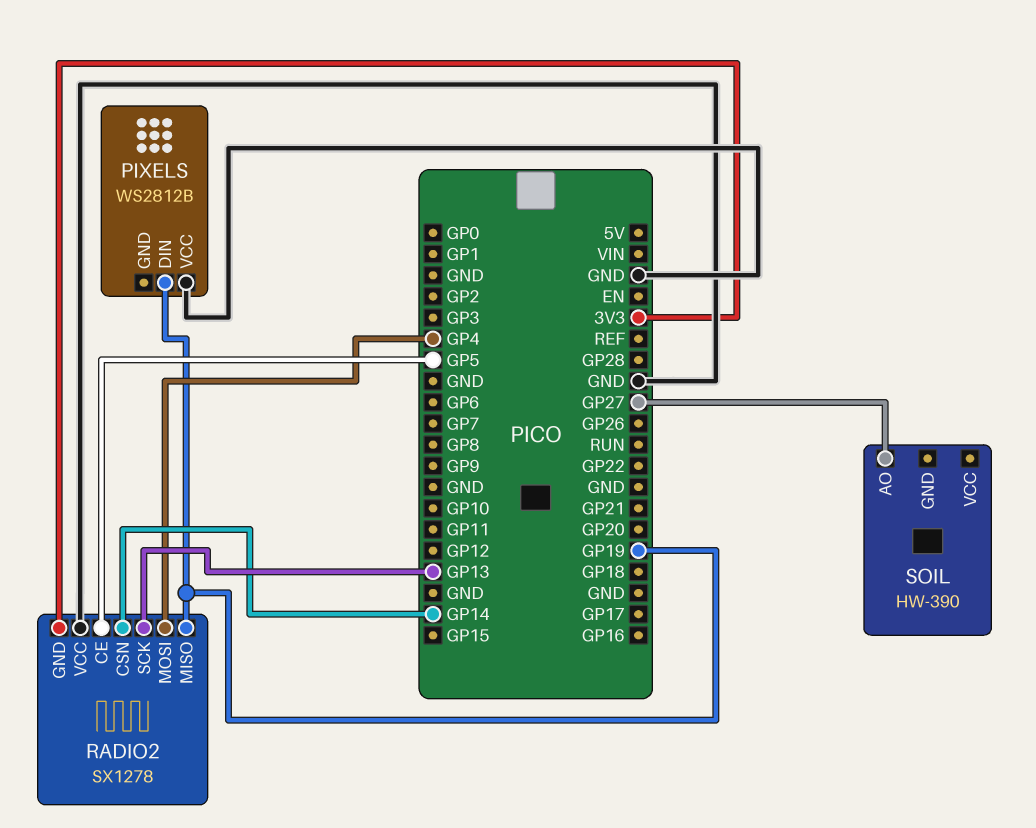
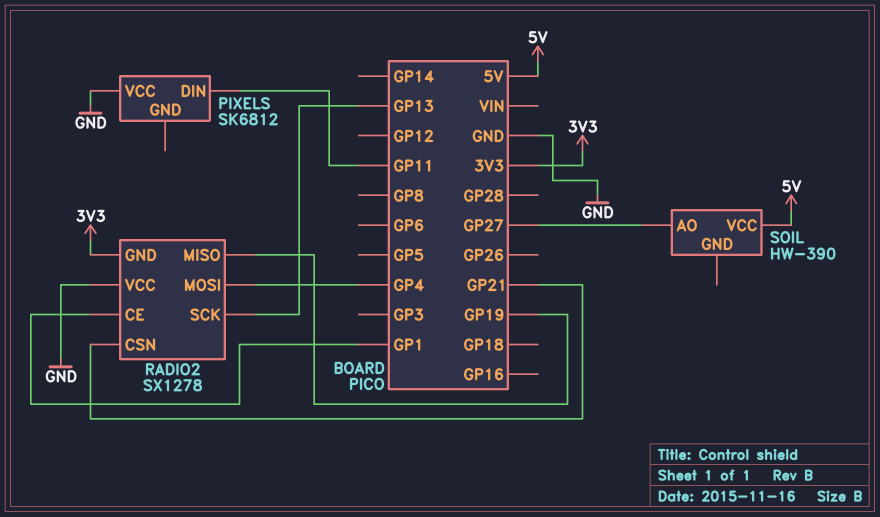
PIXELS: WS2812B -> SK6812
PIXELS pin DIN: GP19 -> GP11
RADIO2 pin CE: GP5 -> GP1
RADIO2 pin CSN: GP14 -> GP21
SOIL pin VCC: none -> 5V

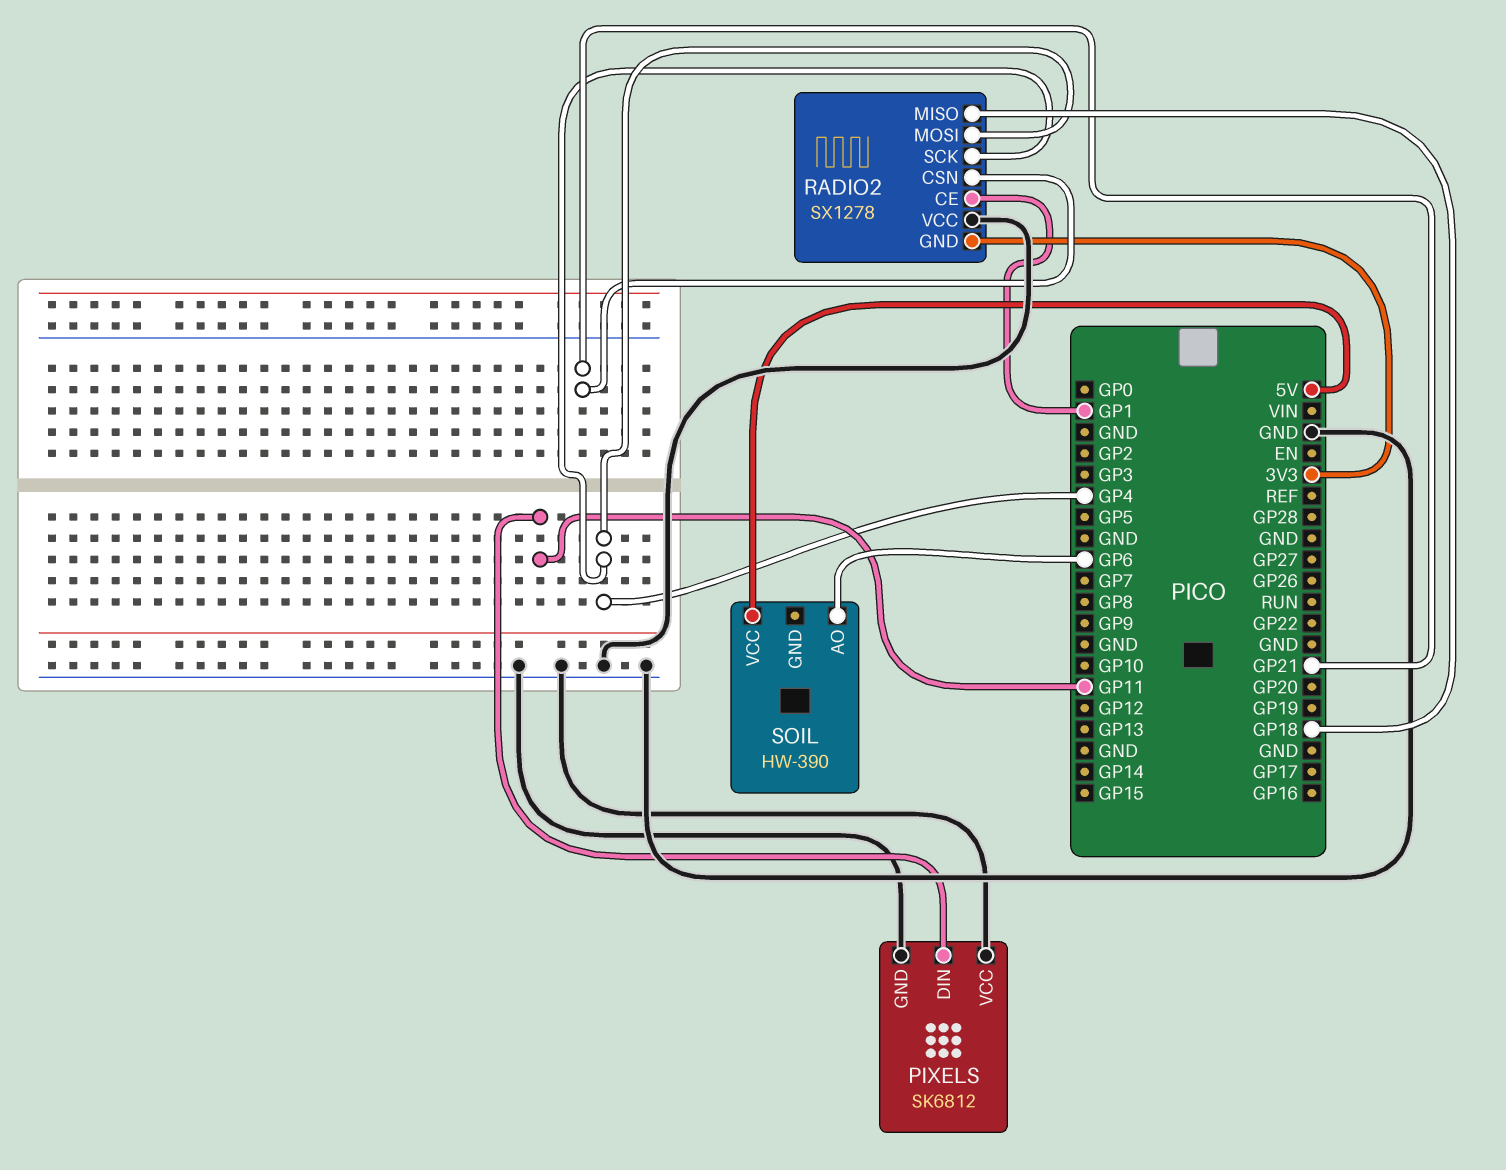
PIXELS pin GND: none -> GND
RADIO2 pin MISO: GP19 -> GP18
RADIO2 pin SCK: GP13 -> GP4
SOIL pin AO: GP27 -> GP6

